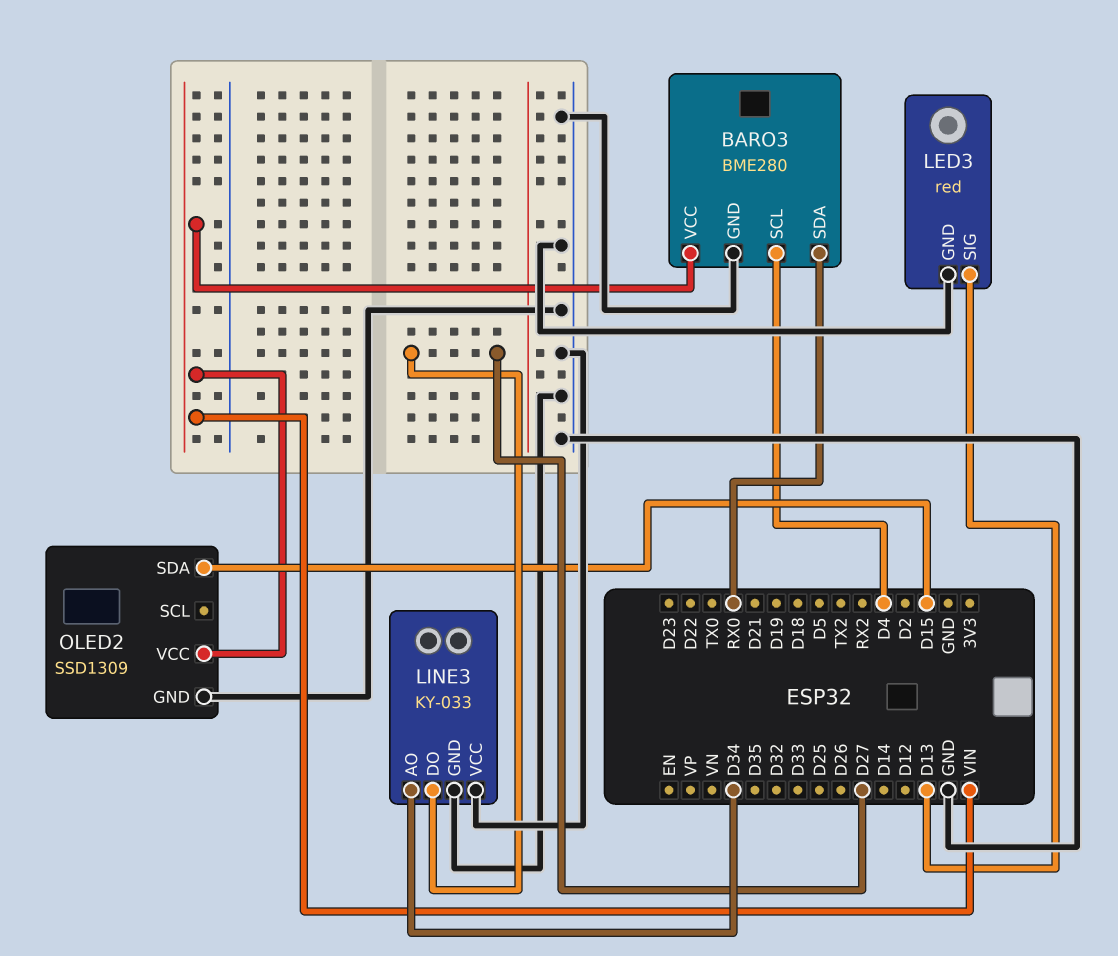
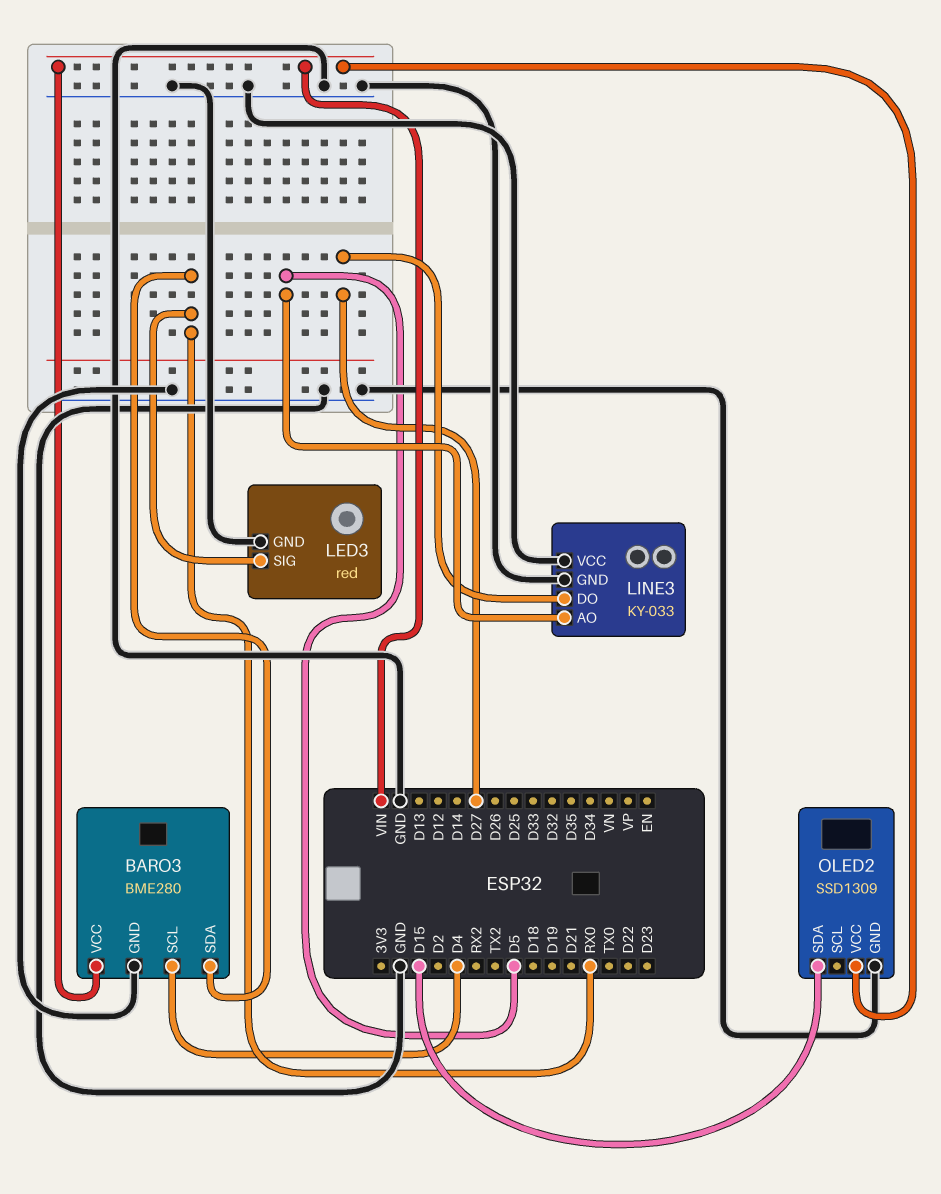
LED3 pin SIG: D13 -> RX0
LINE3 pin AO: D34 -> D5

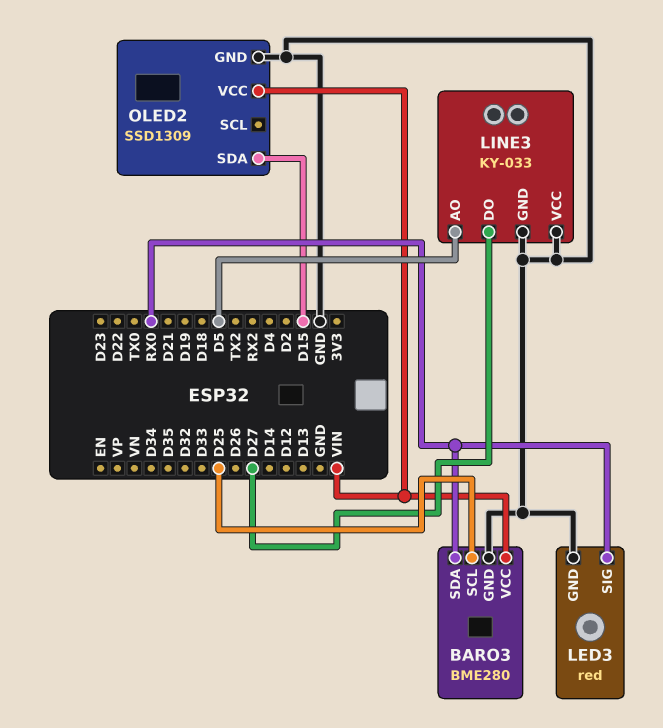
BARO3 pin SCL: D4 -> D25

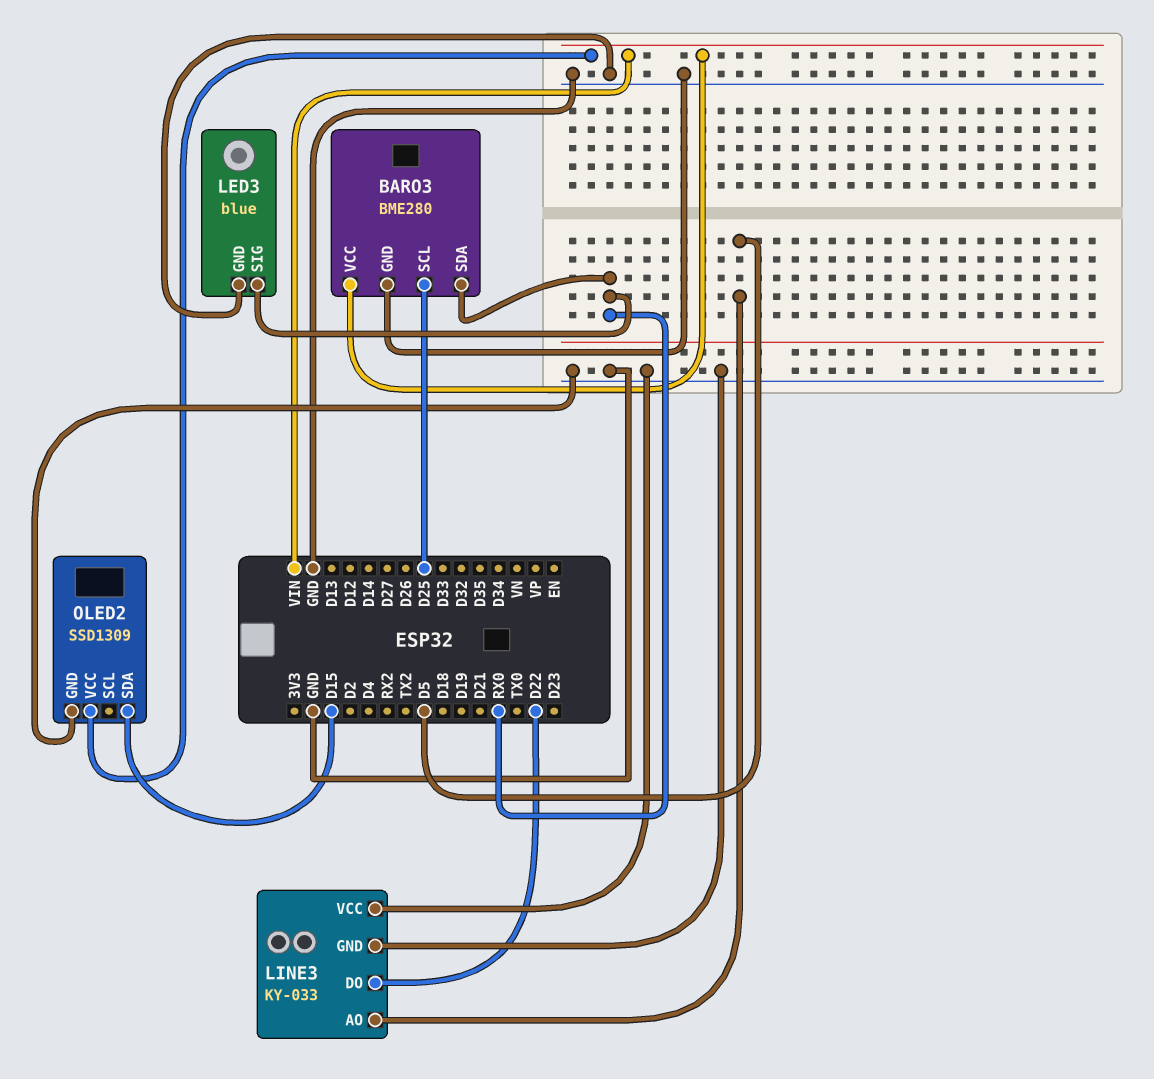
LED3: red -> blue
LINE3 pin DO: D27 -> D22

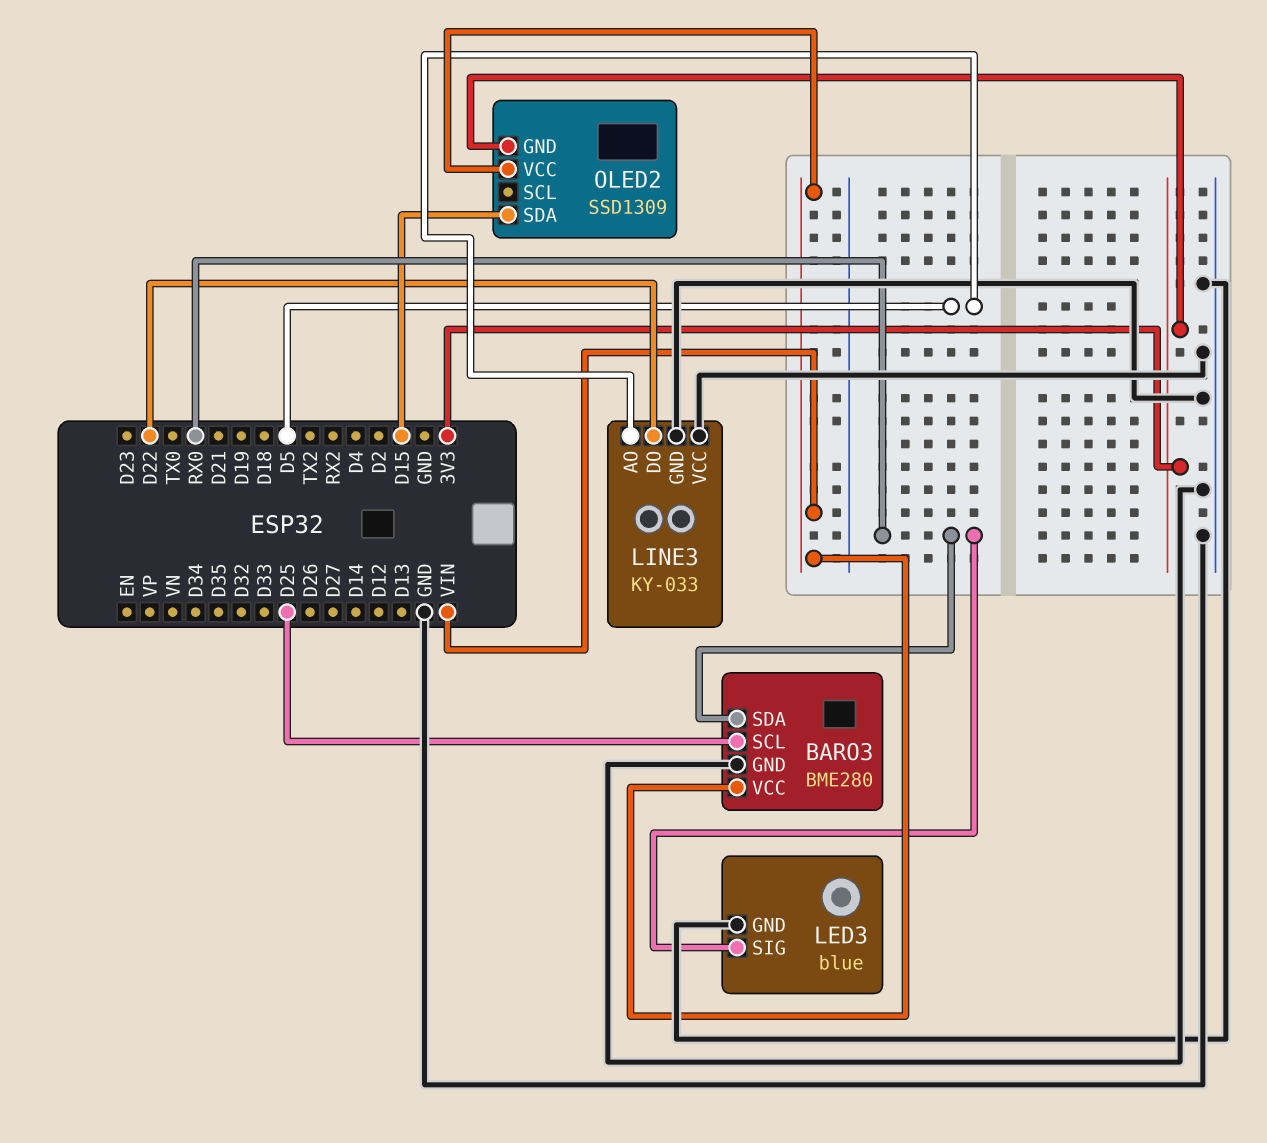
OLED2 pin GND: GND -> 3V3

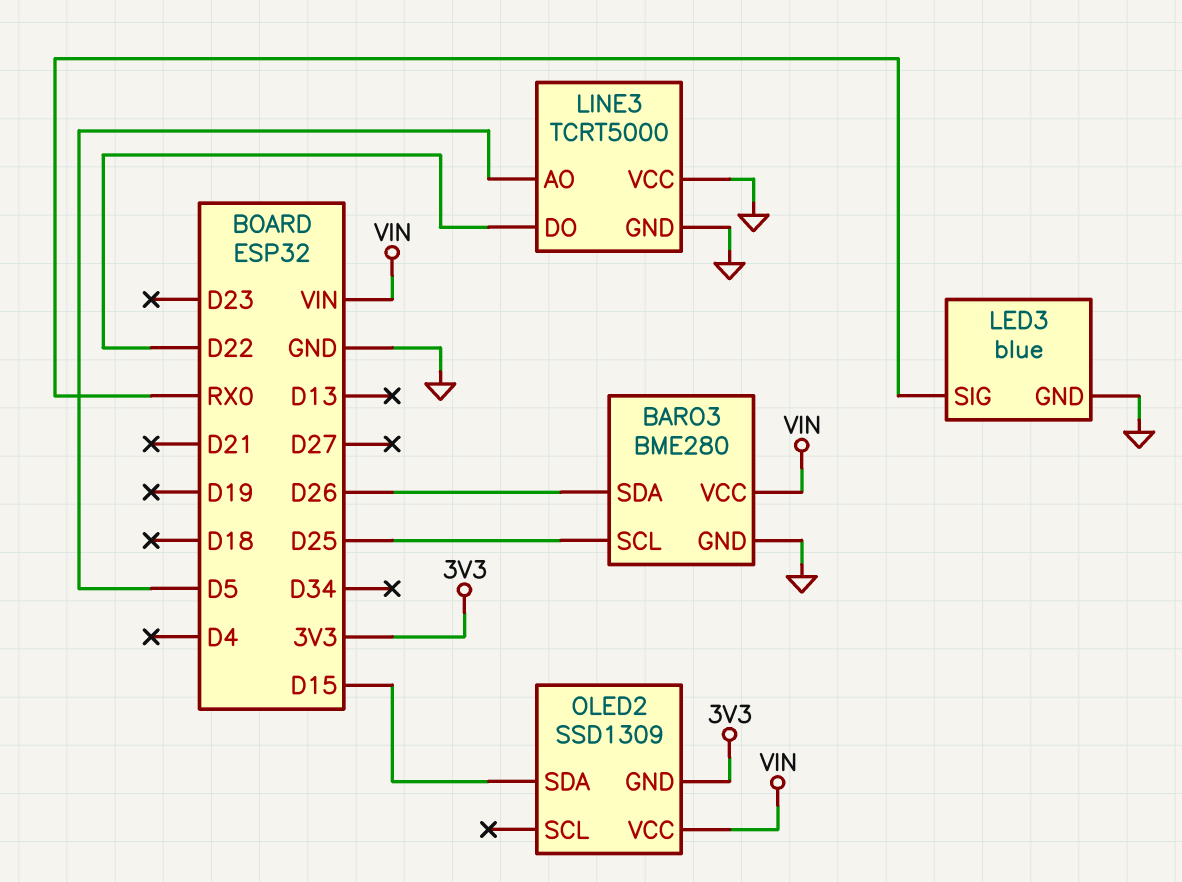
BARO3 pin SDA: RX0 -> D26
LINE3: KY-033 -> TCRT5000

